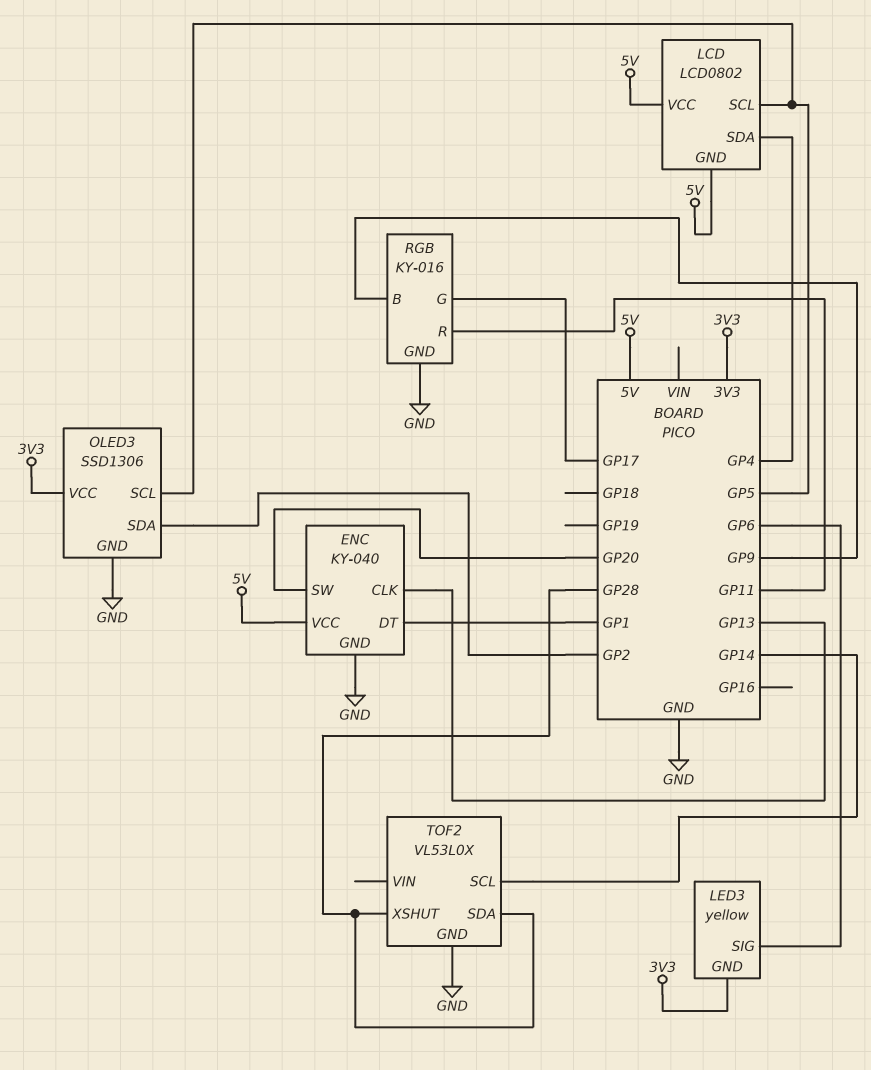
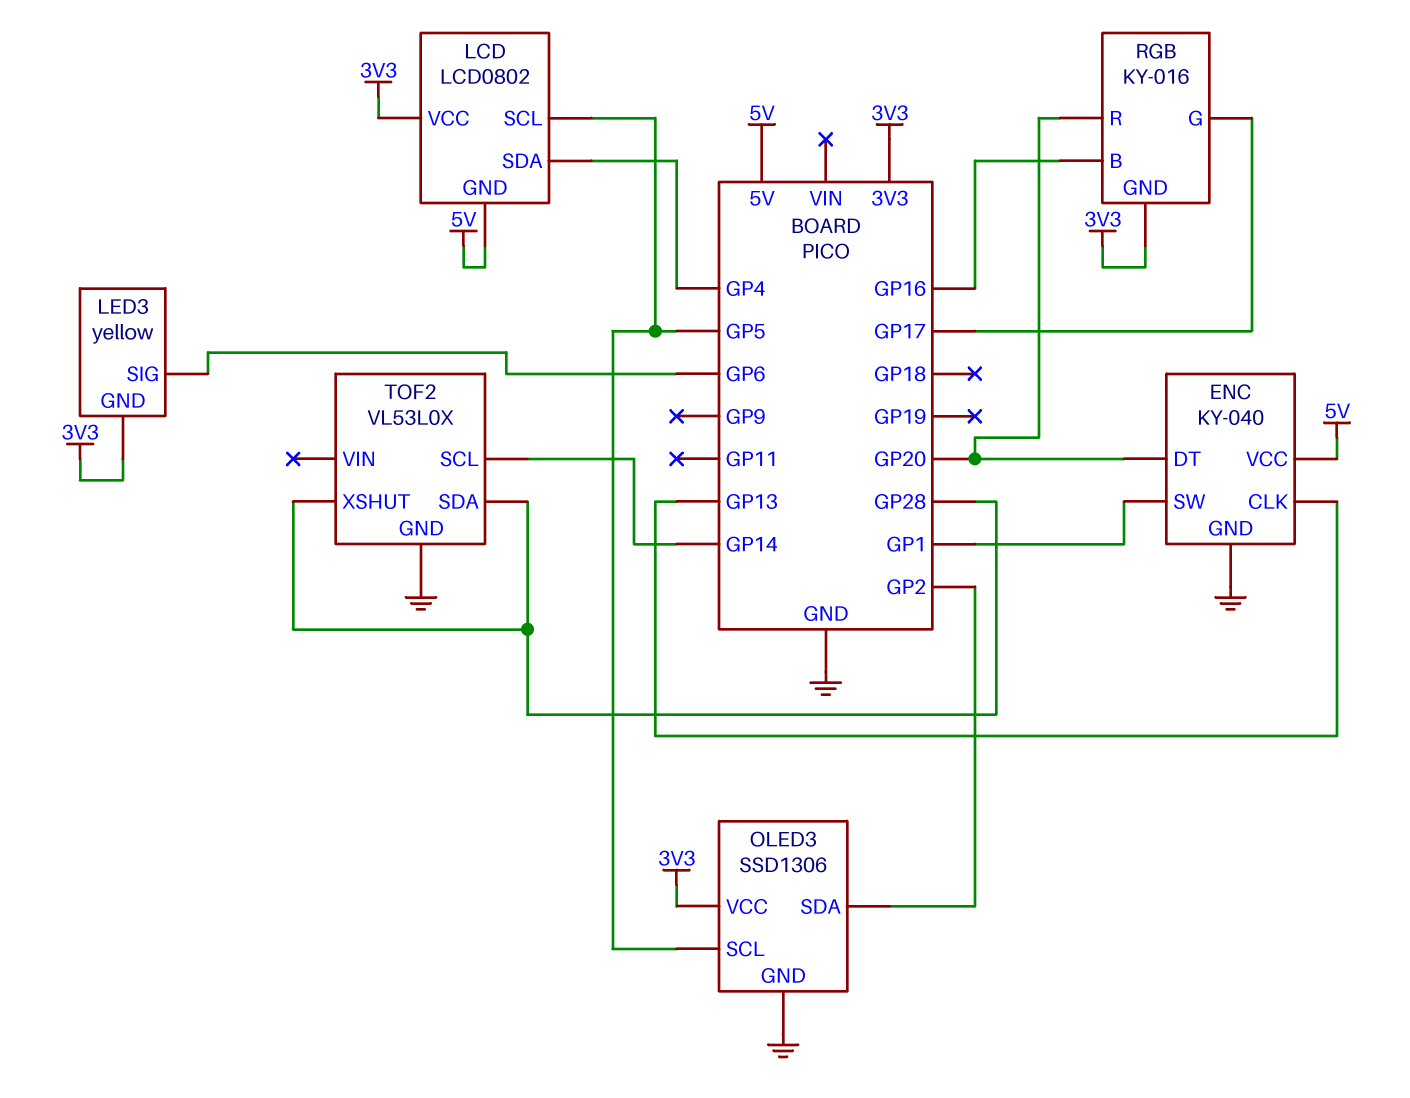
ENC pin DT: GP1 -> GP20
ENC pin SW: GP20 -> GP1
LCD pin VCC: 5V -> 3V3
RGB pin B: GP9 -> GP16
RGB pin GND: GND -> 3V3
RGB pin R: GP11 -> GP20

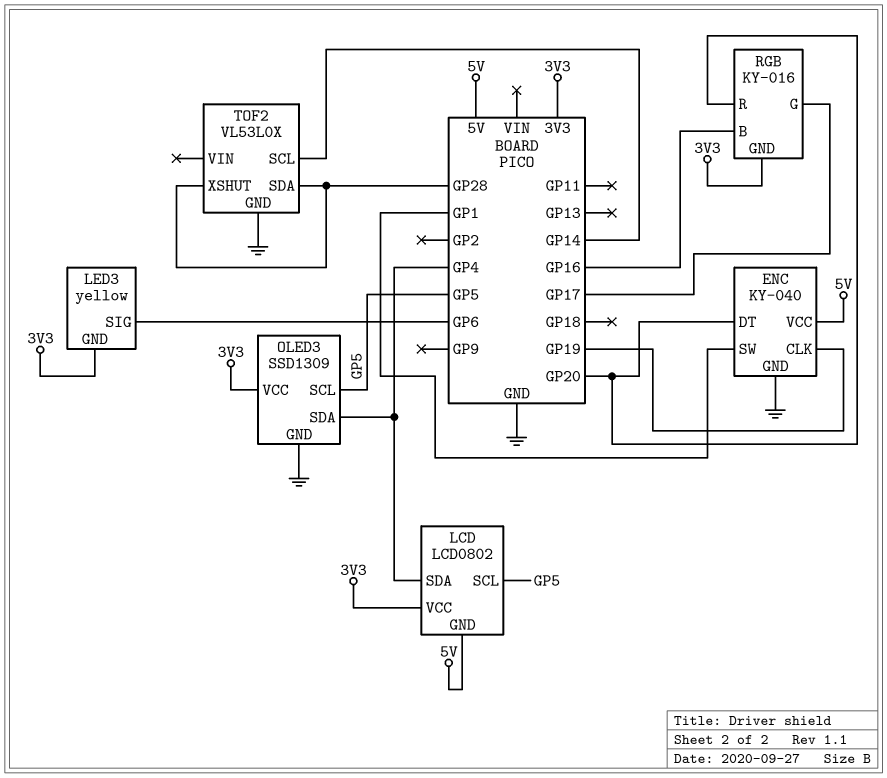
ENC pin CLK: GP13 -> GP19
OLED3: SSD1306 -> SSD1309
OLED3 pin SDA: GP2 -> GP4

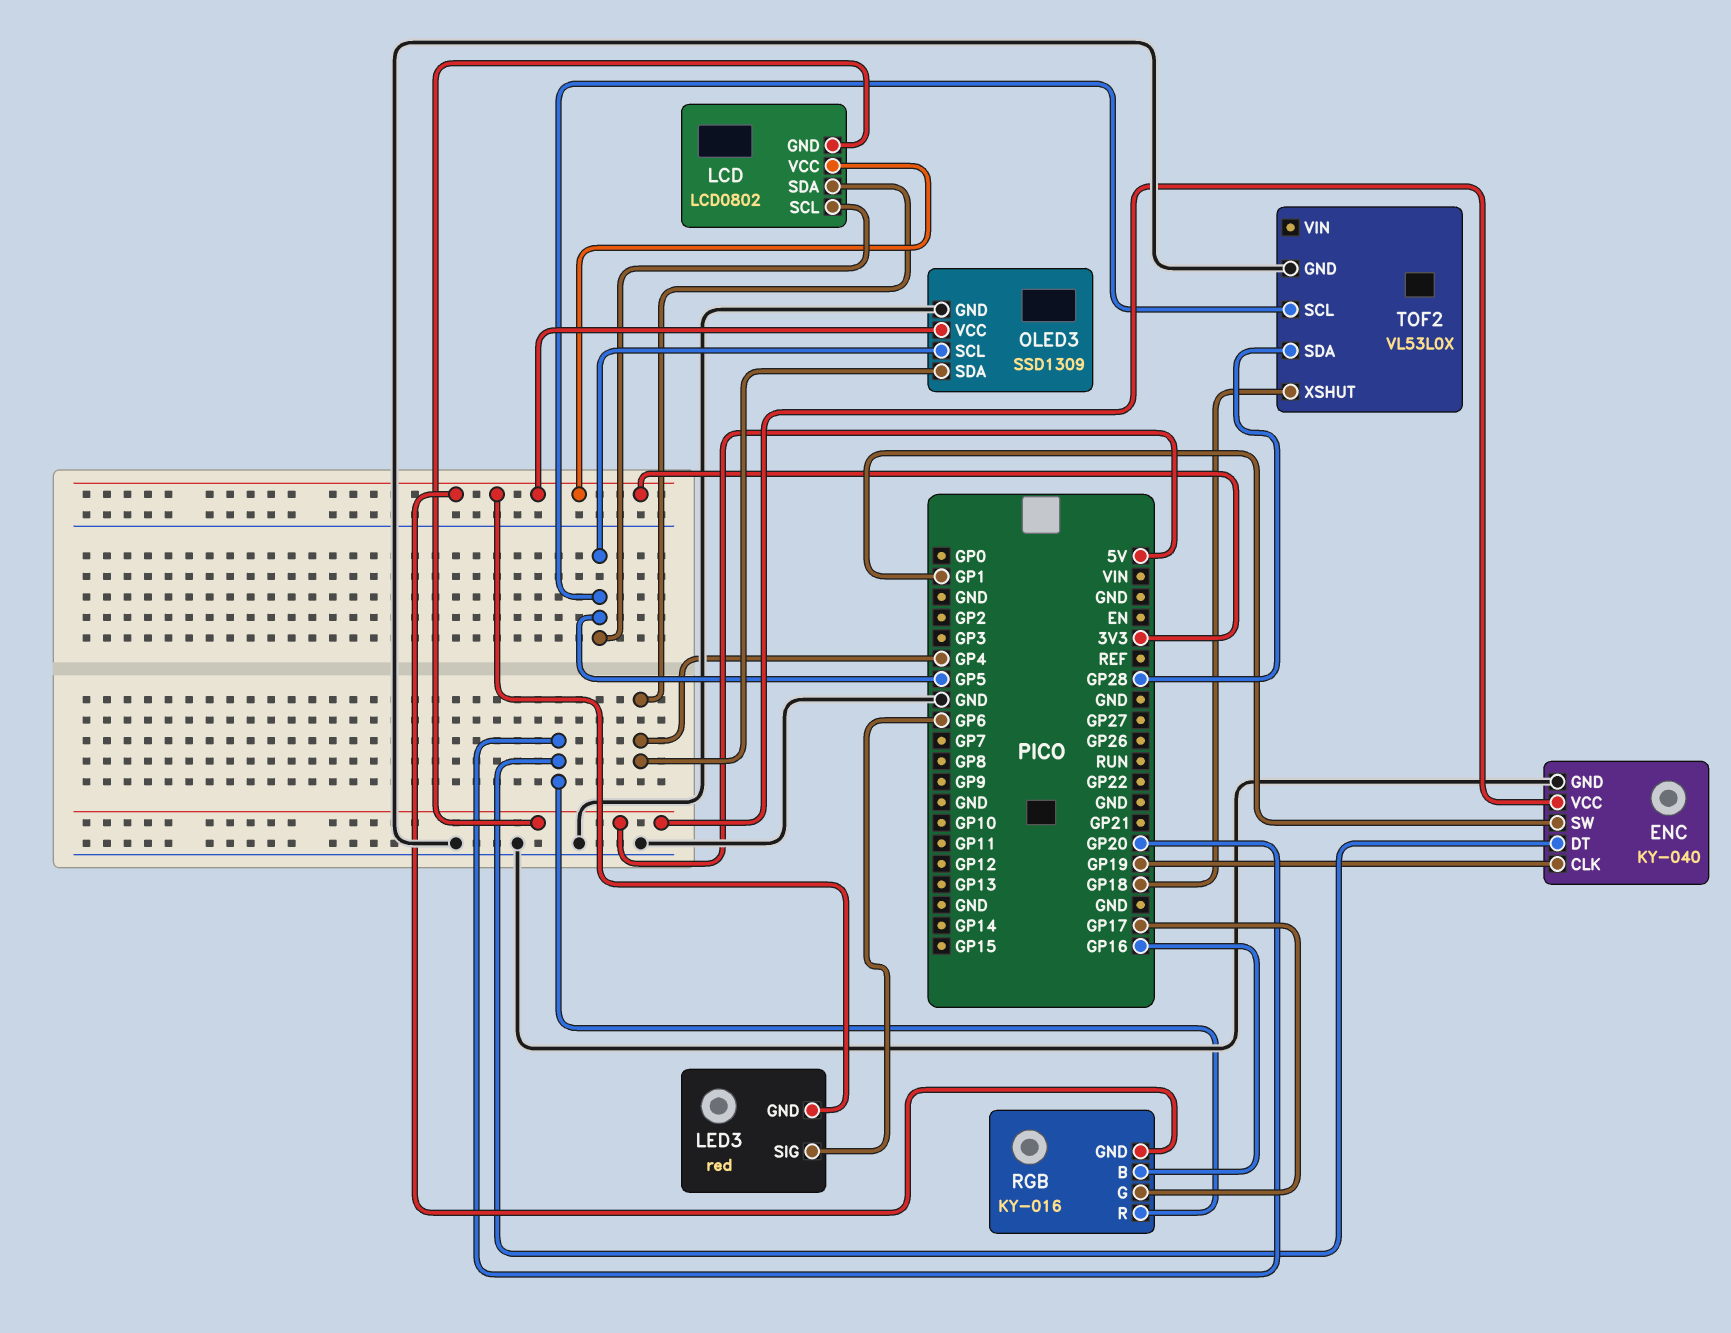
LED3: yellow -> red
TOF2 pin SCL: GP14 -> GP5
TOF2 pin XSHUT: GP28 -> GP18

